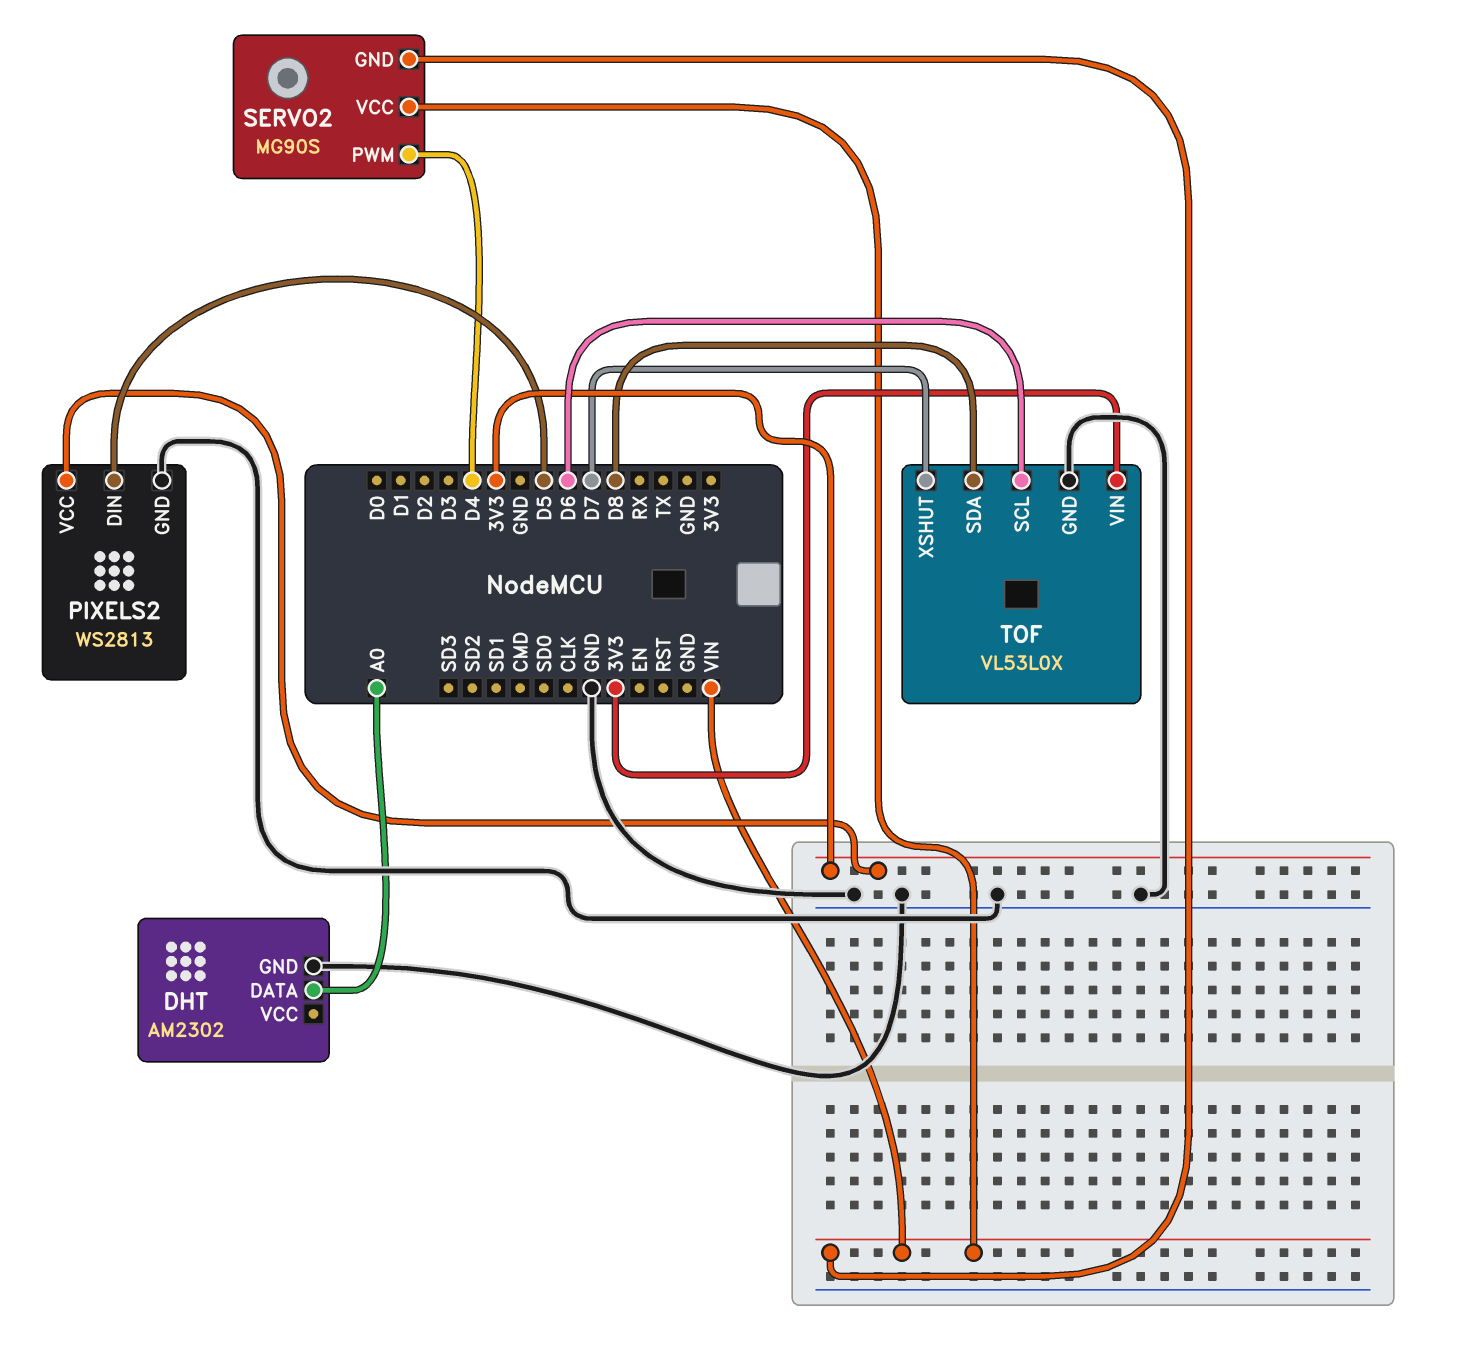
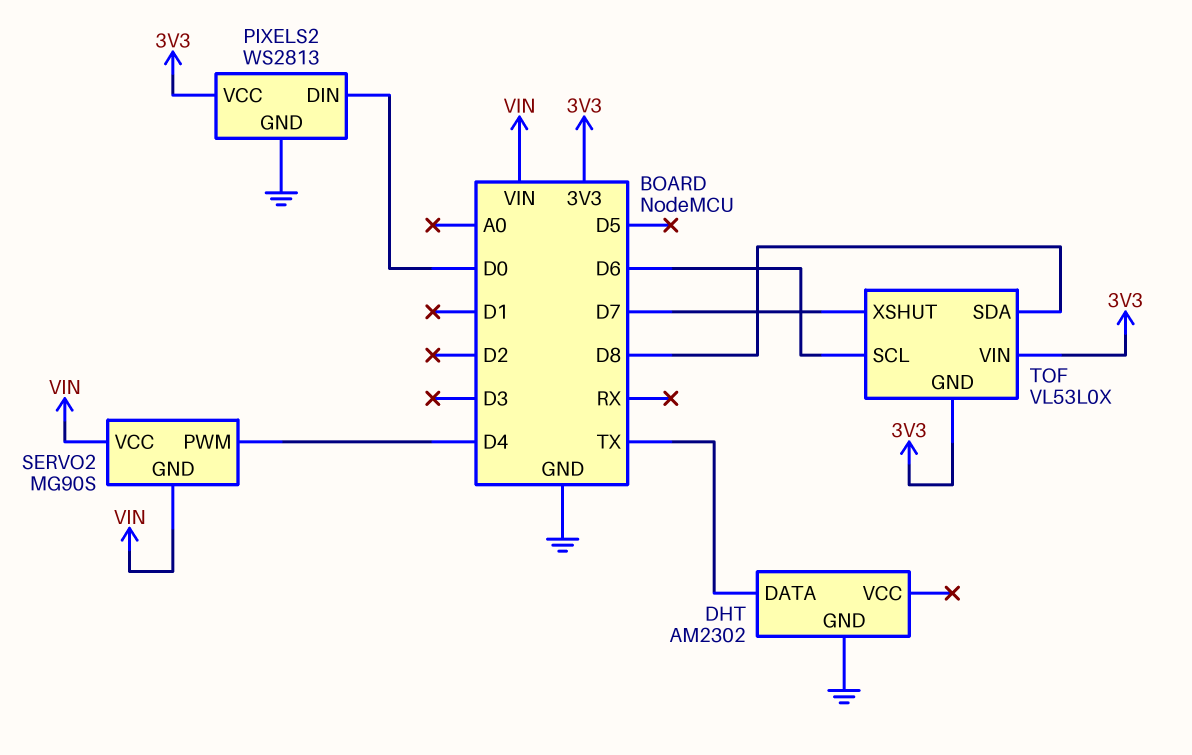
DHT pin DATA: A0 -> TX
PIXELS2 pin DIN: D5 -> D0
TOF pin GND: GND -> 3V3

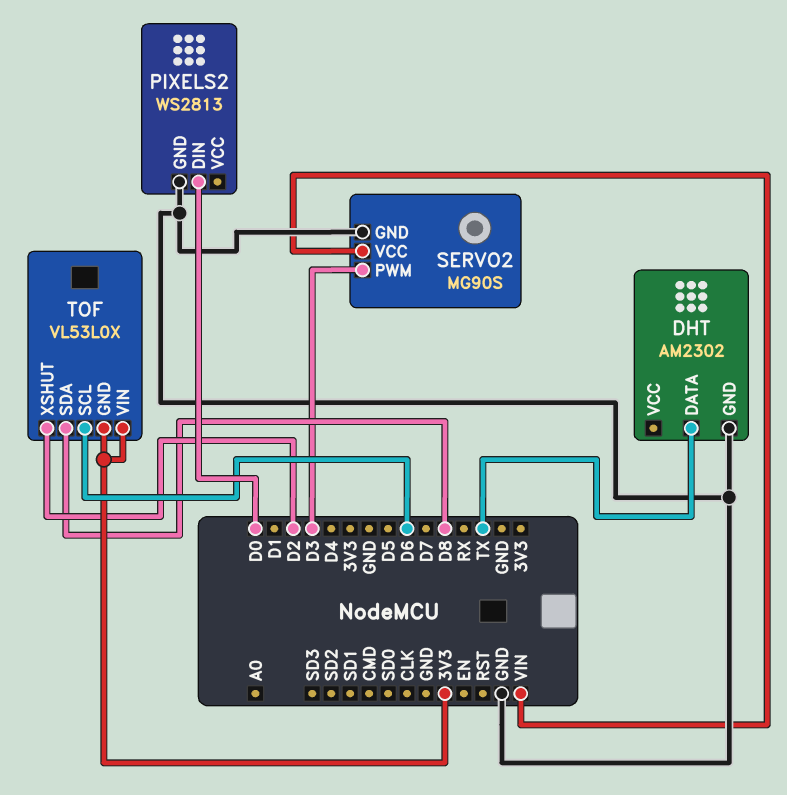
PIXELS2 pin VCC: 3V3 -> none
SERVO2 pin GND: VIN -> GND
SERVO2 pin PWM: D4 -> D3
TOF pin XSHUT: D7 -> D2

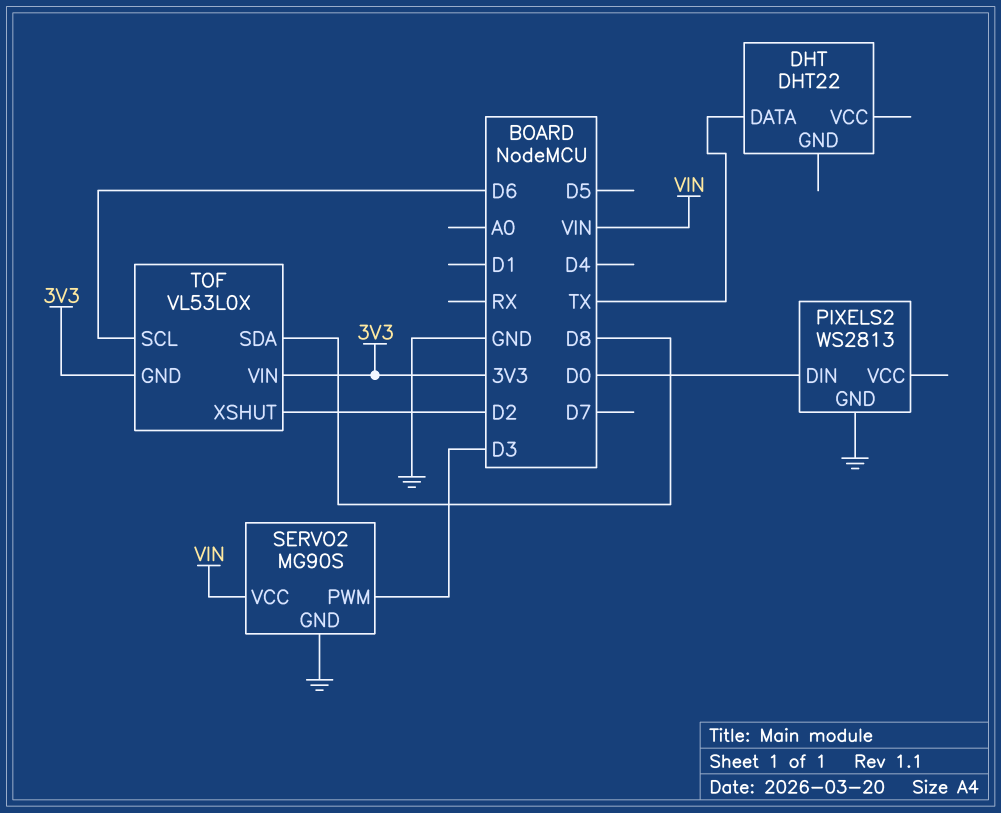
DHT: AM2302 -> DHT22
DHT pin GND: GND -> none

